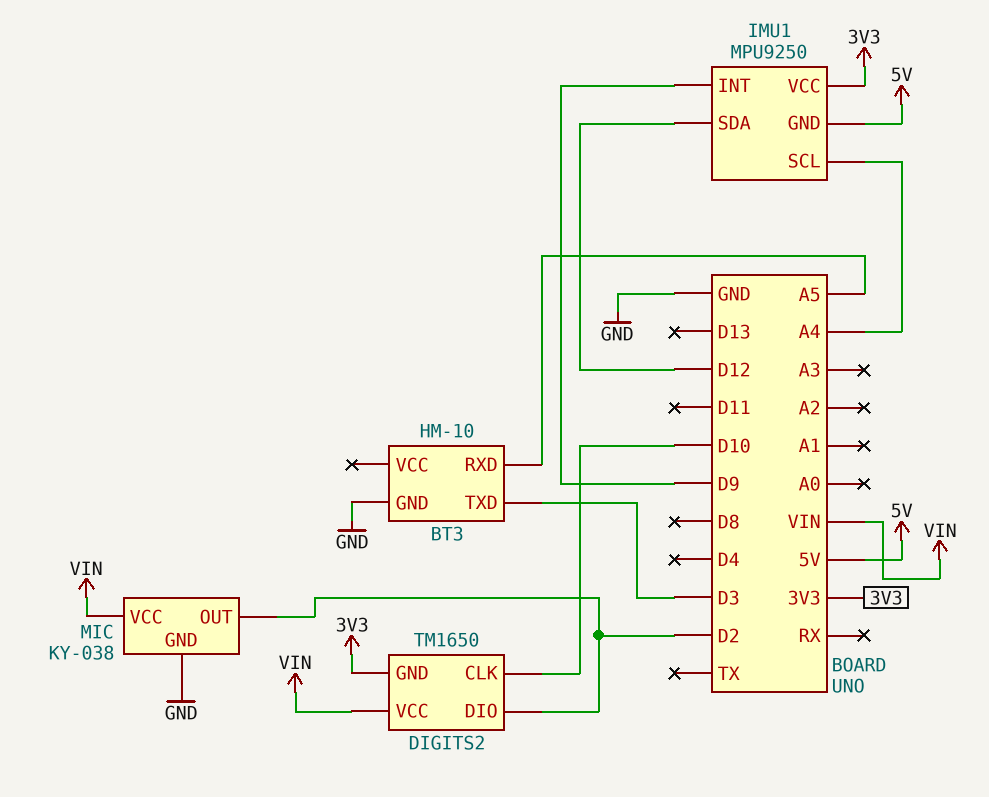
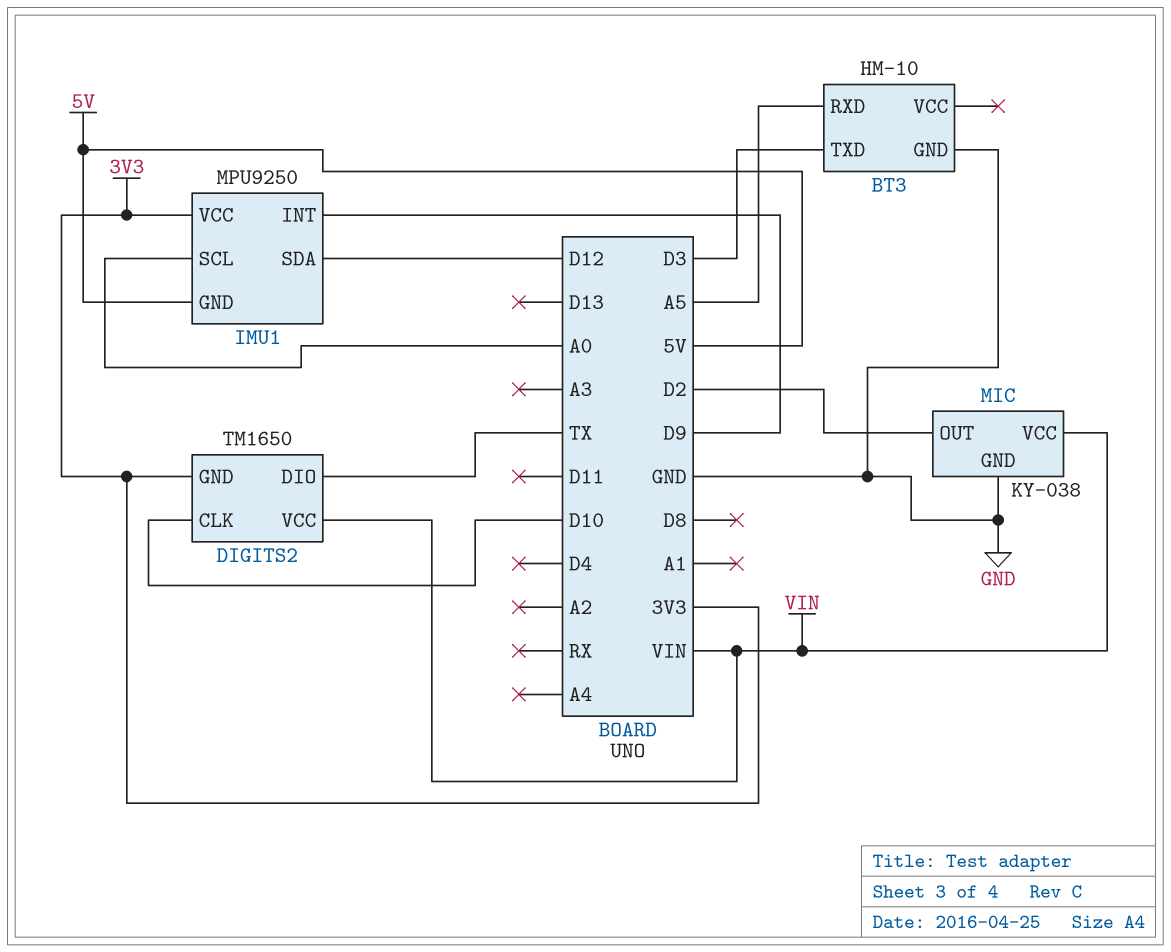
DIGITS2 pin DIO: D2 -> TX
IMU1 pin SCL: A4 -> A0

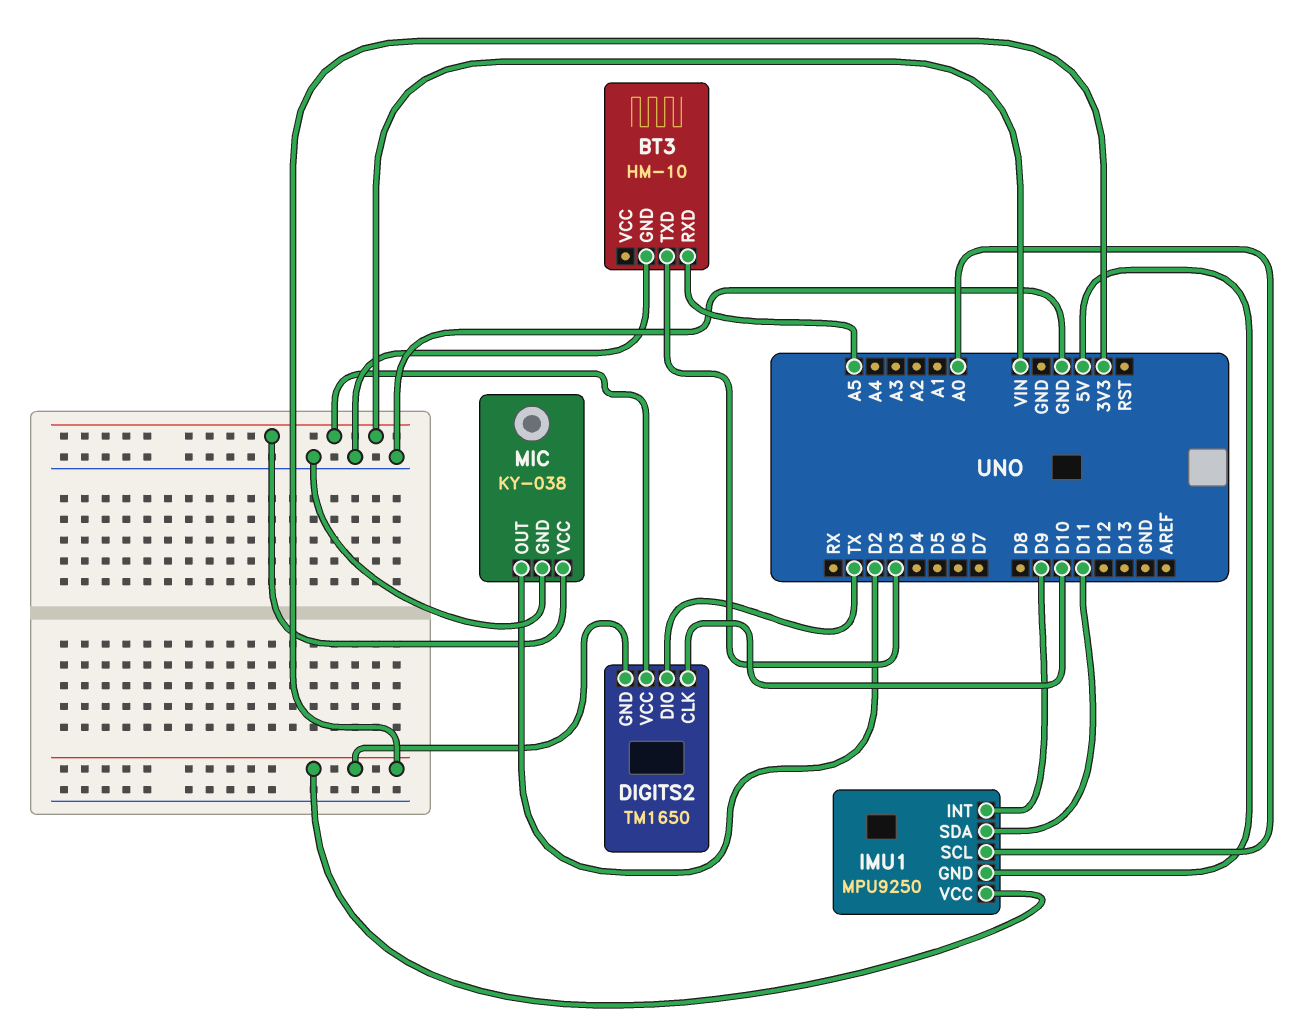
IMU1 pin SDA: D12 -> D11

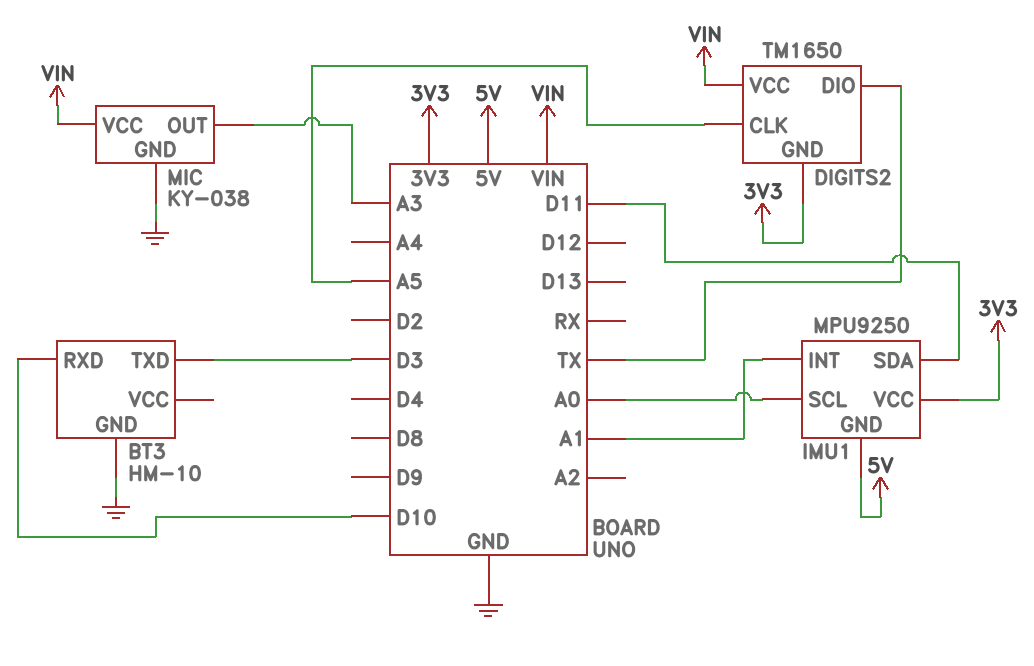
BT3 pin RXD: A5 -> D10
DIGITS2 pin CLK: D10 -> A5
IMU1 pin INT: D9 -> A1
MIC pin OUT: D2 -> A3

